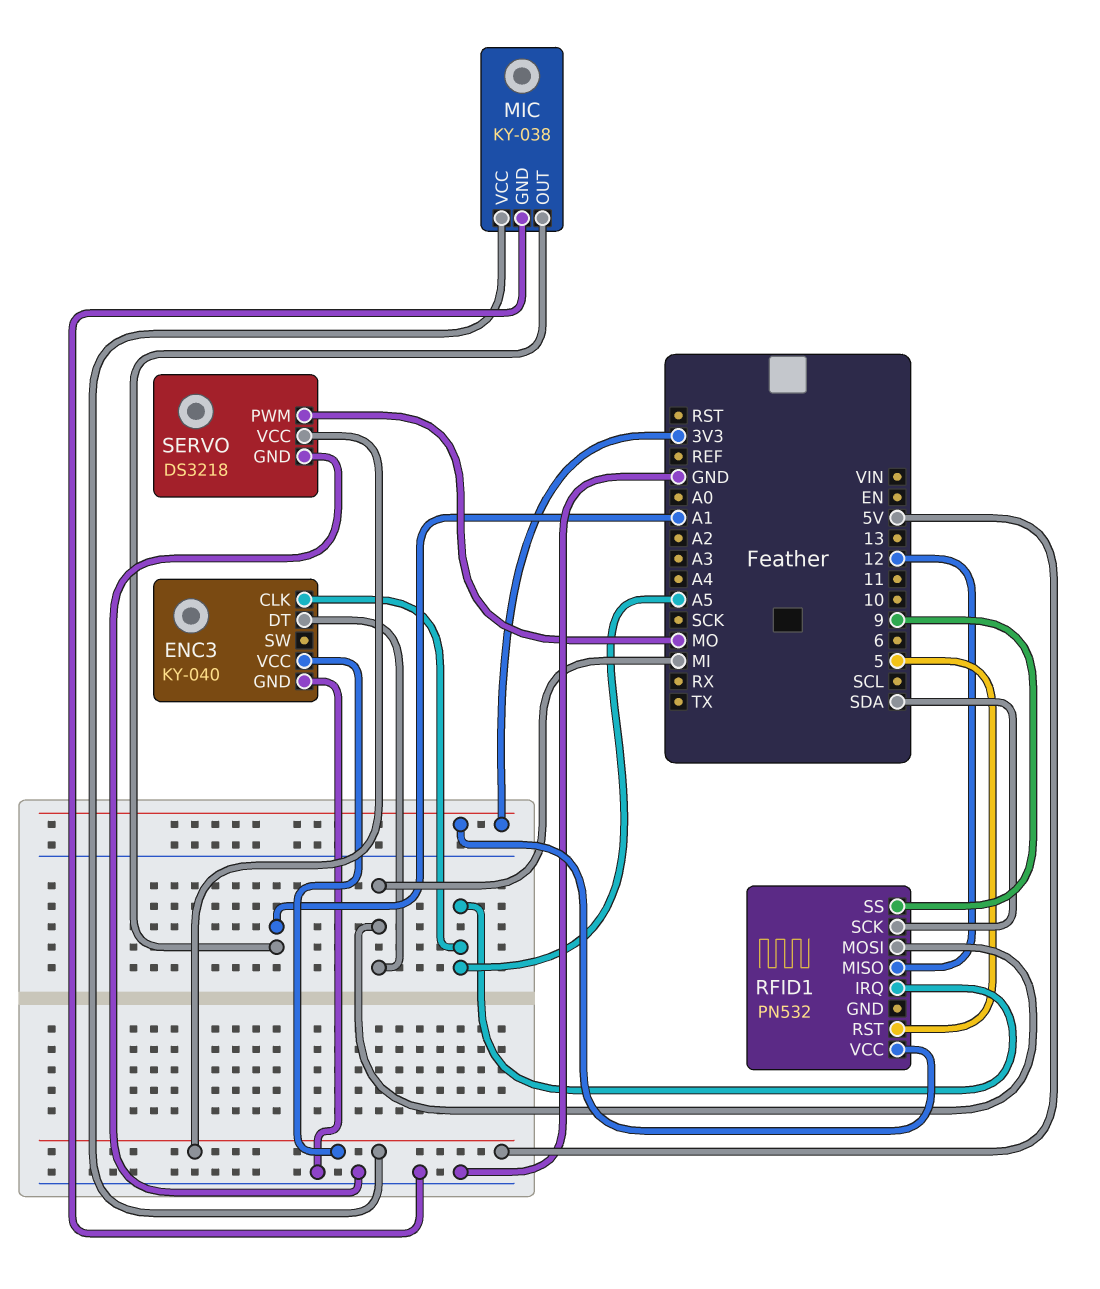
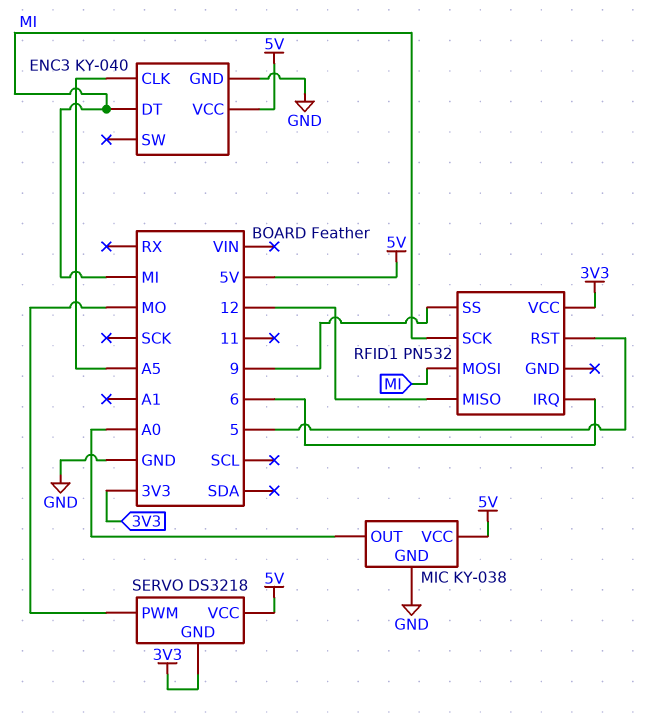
MIC pin OUT: A1 -> A0
RFID1 pin IRQ: A5 -> 6
RFID1 pin SCK: SDA -> MI
SERVO pin GND: GND -> 3V3

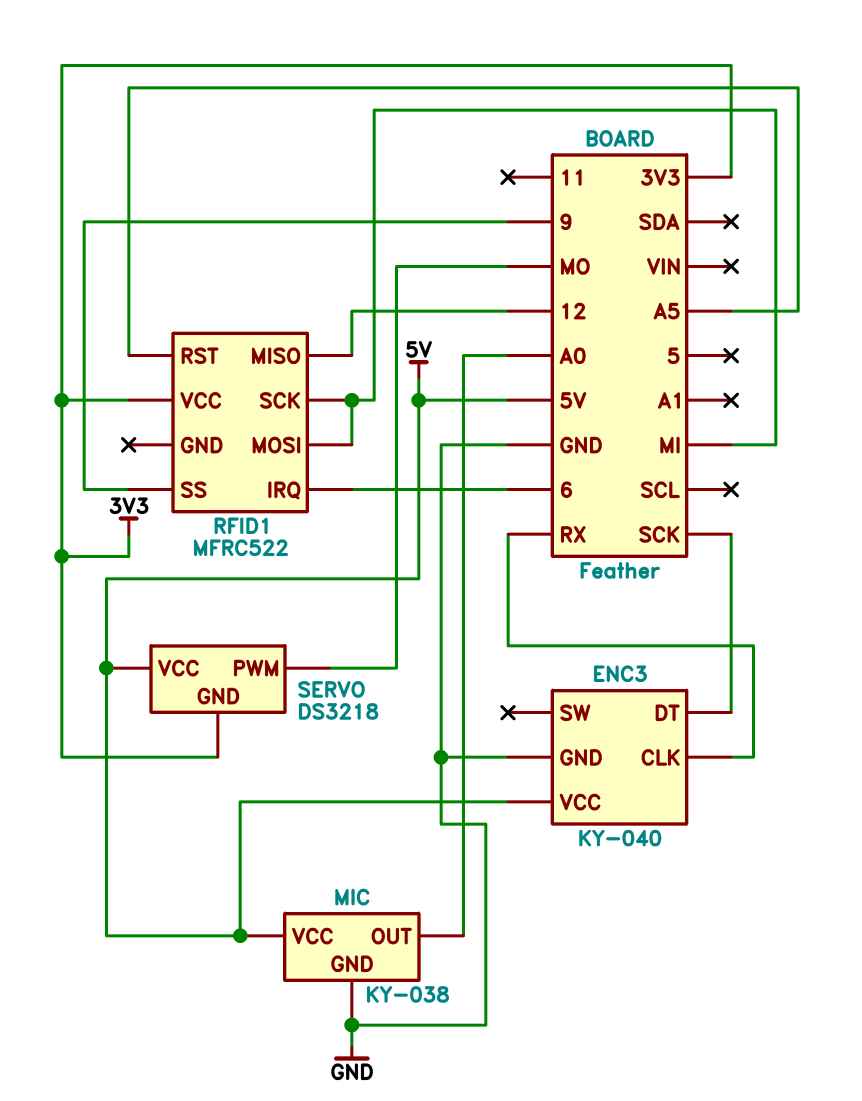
ENC3 pin CLK: A5 -> RX
ENC3 pin DT: MI -> SCK
RFID1: PN532 -> MFRC522
RFID1 pin RST: 5 -> A5

